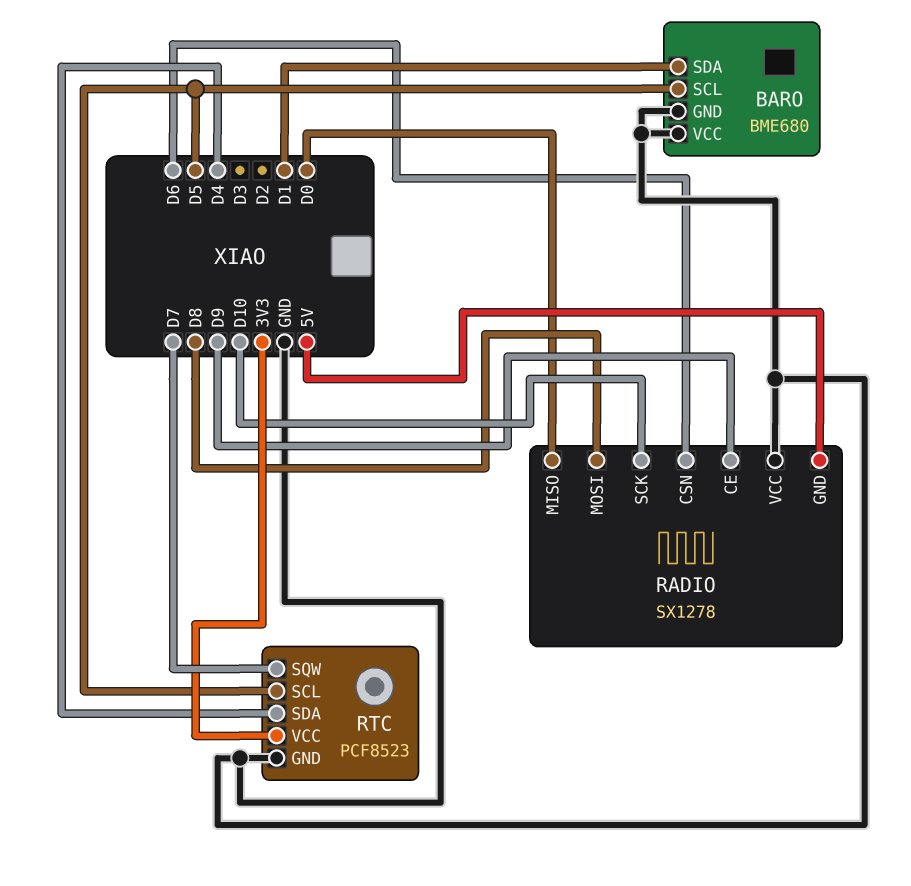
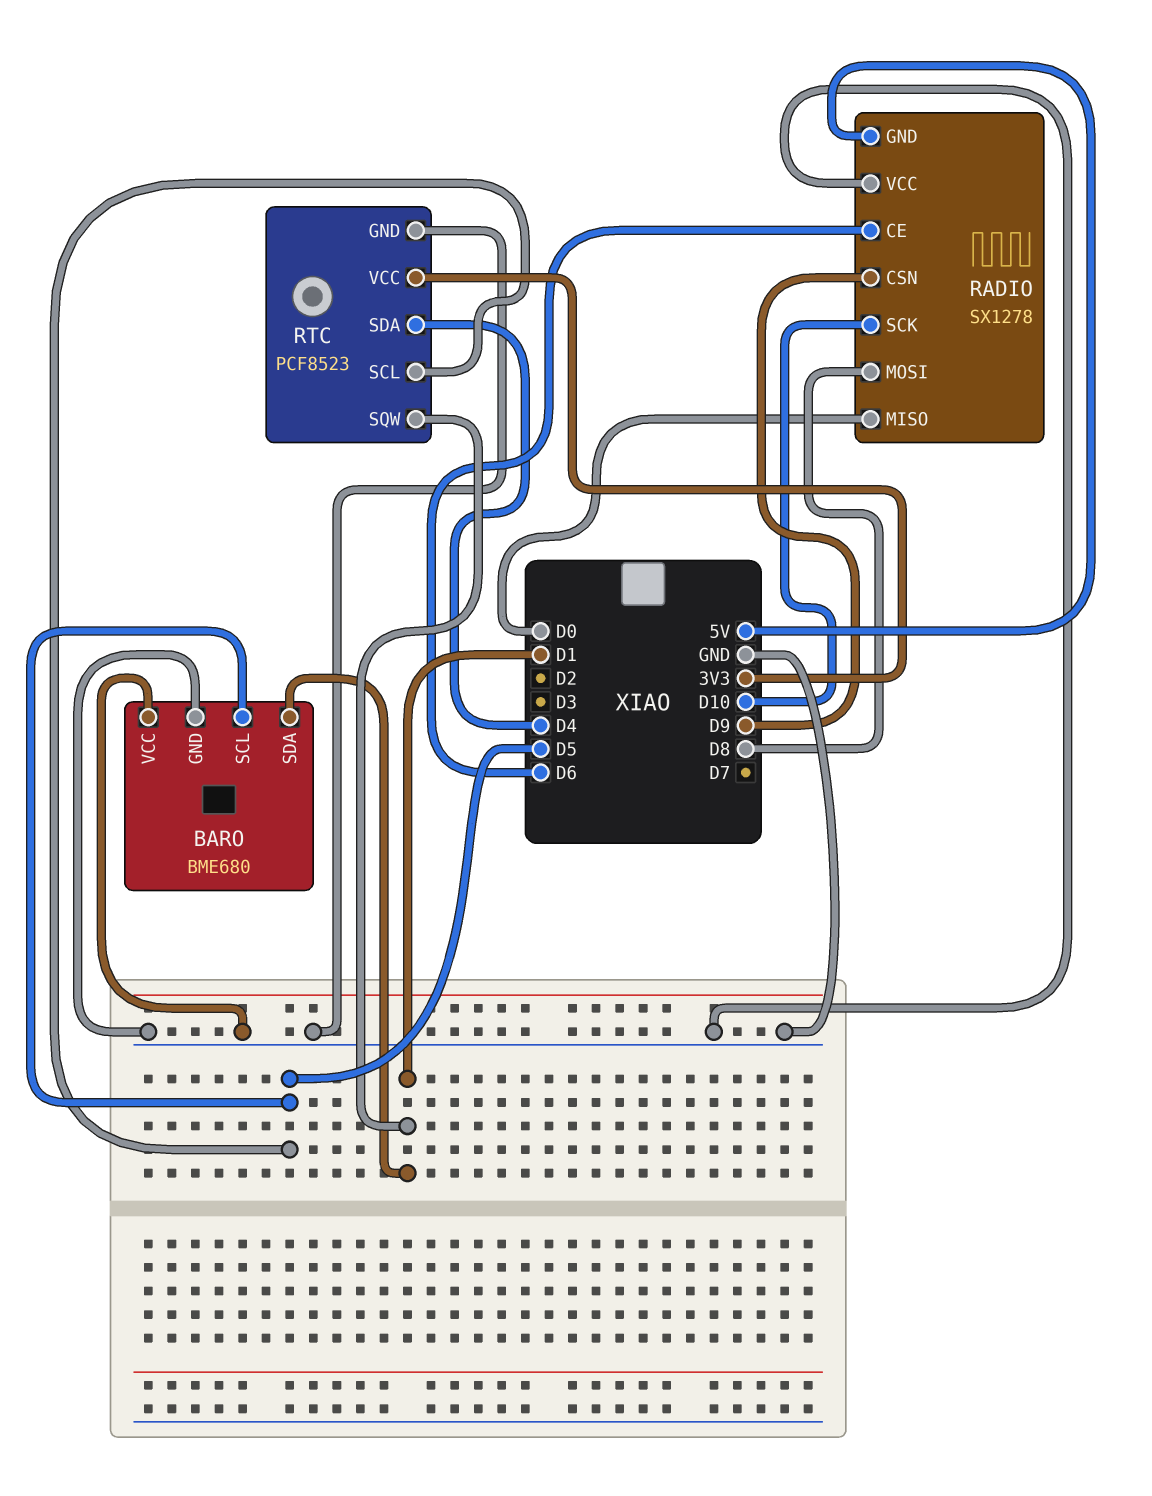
RADIO pin CE: D9 -> D6
RADIO pin CSN: D6 -> D9
RTC pin SQW: D7 -> D1

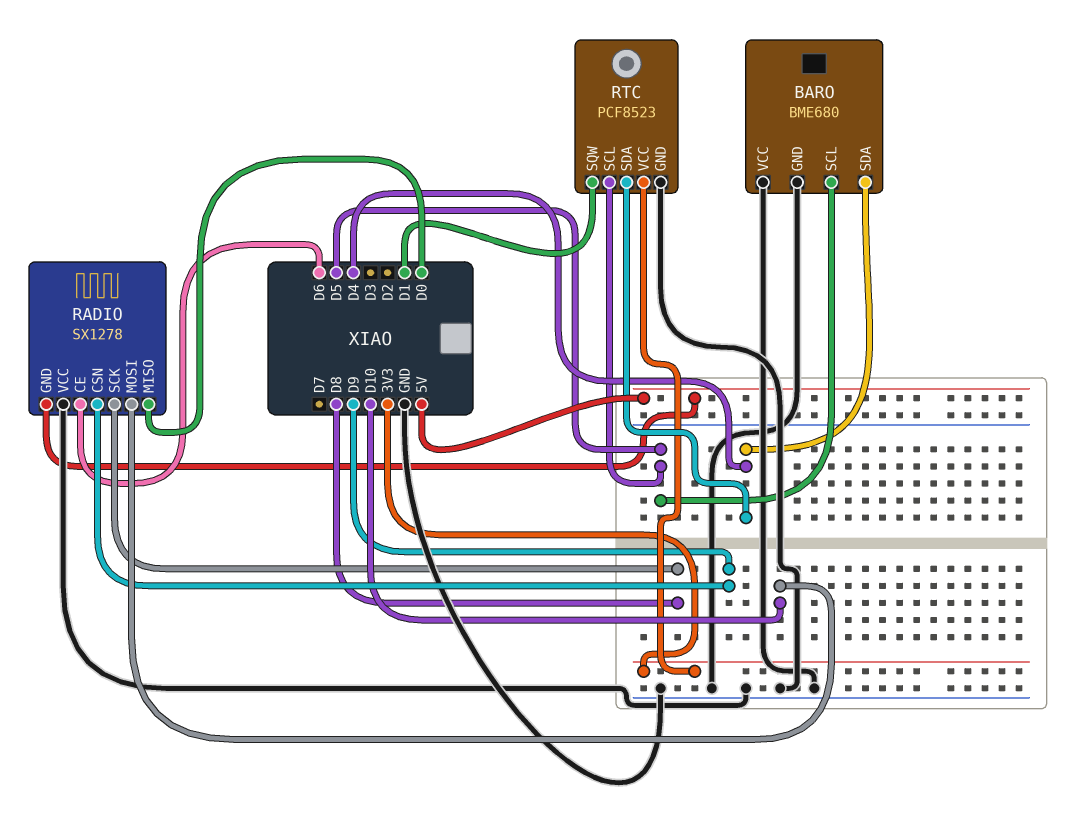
BARO pin SDA: D1 -> D4
RADIO pin MOSI: D8 -> D10
RADIO pin SCK: D10 -> D8

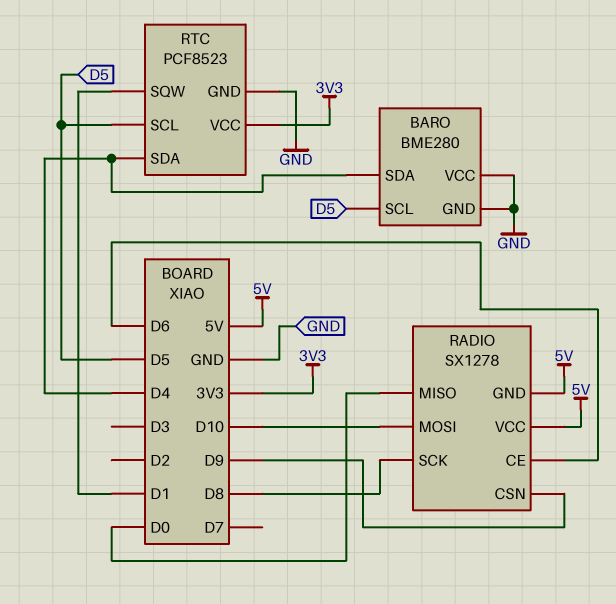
BARO: BME680 -> BME280
RADIO pin VCC: GND -> 5V

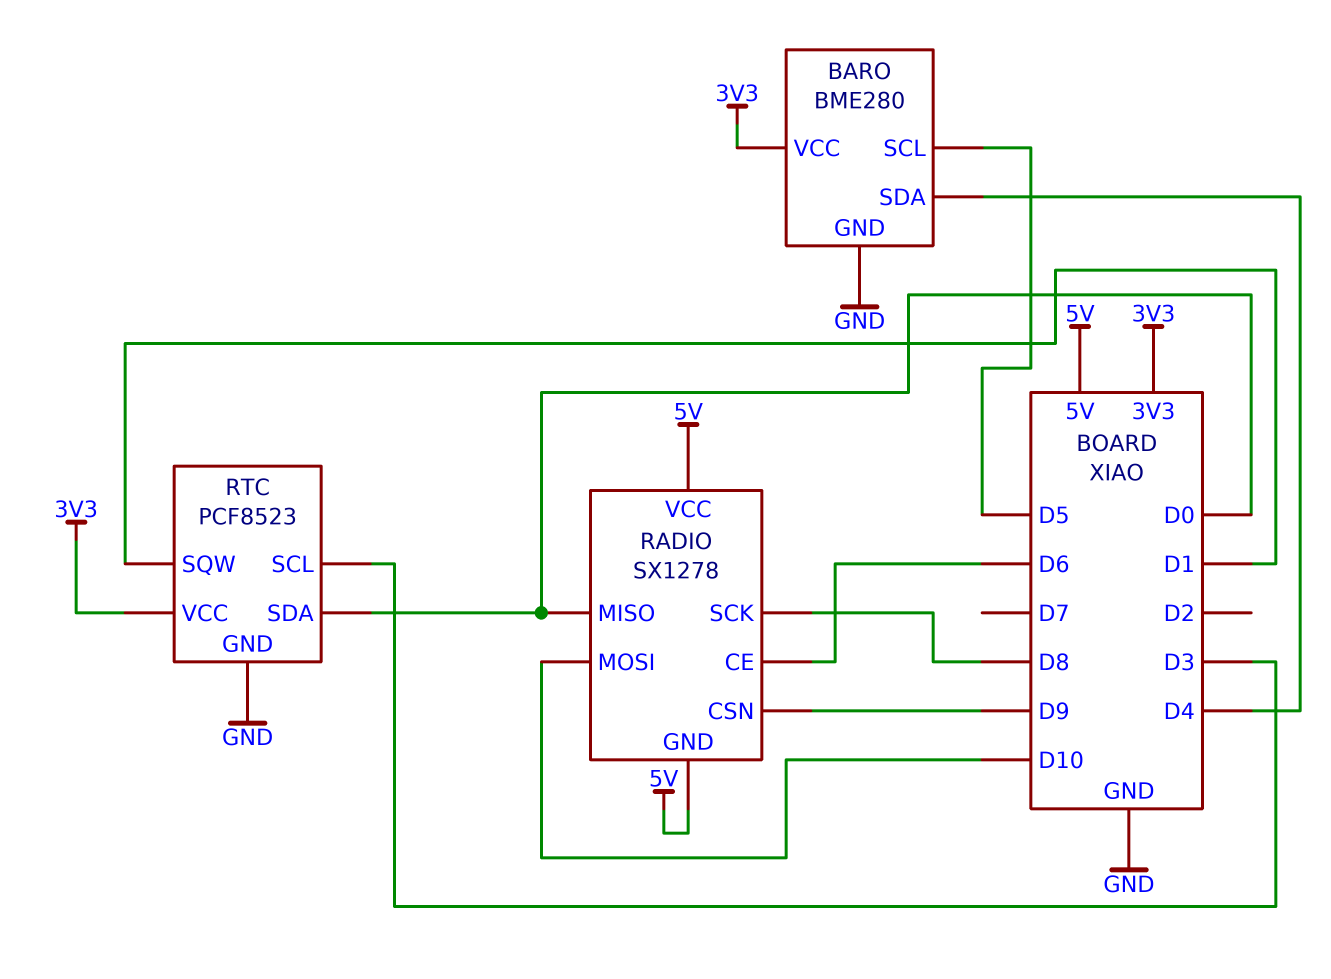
BARO pin VCC: GND -> 3V3
RTC pin SCL: D5 -> D3
RTC pin SDA: D4 -> D0

